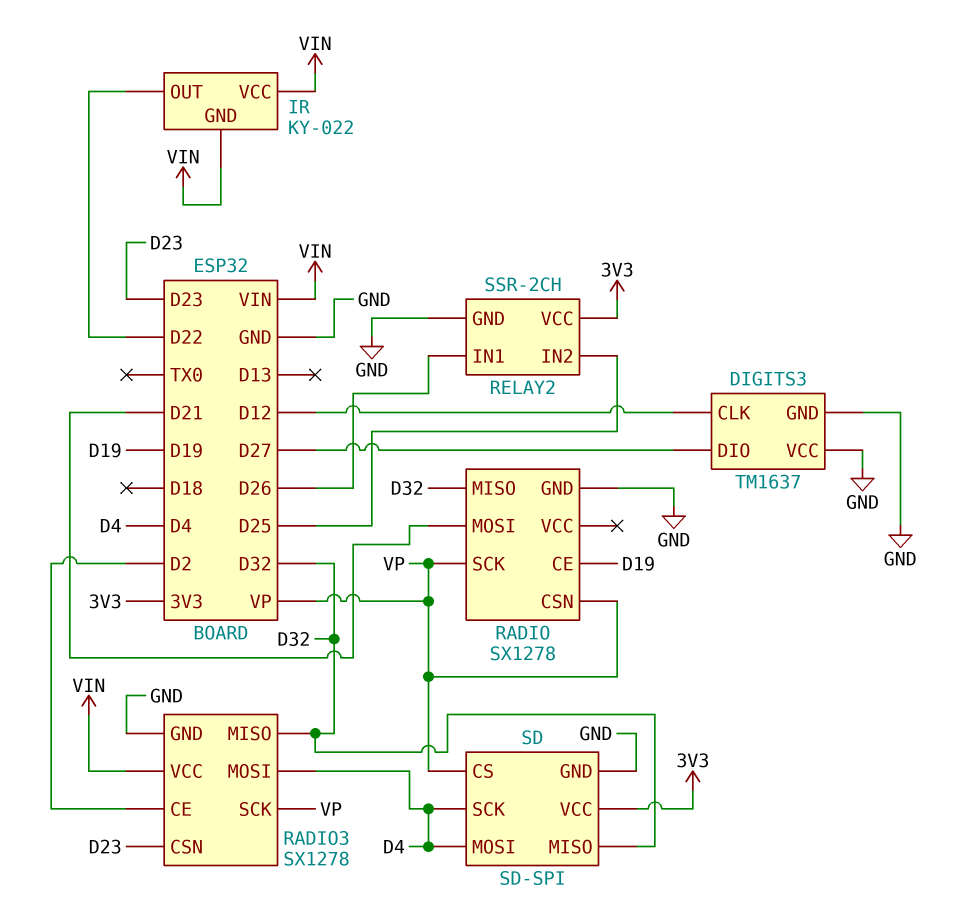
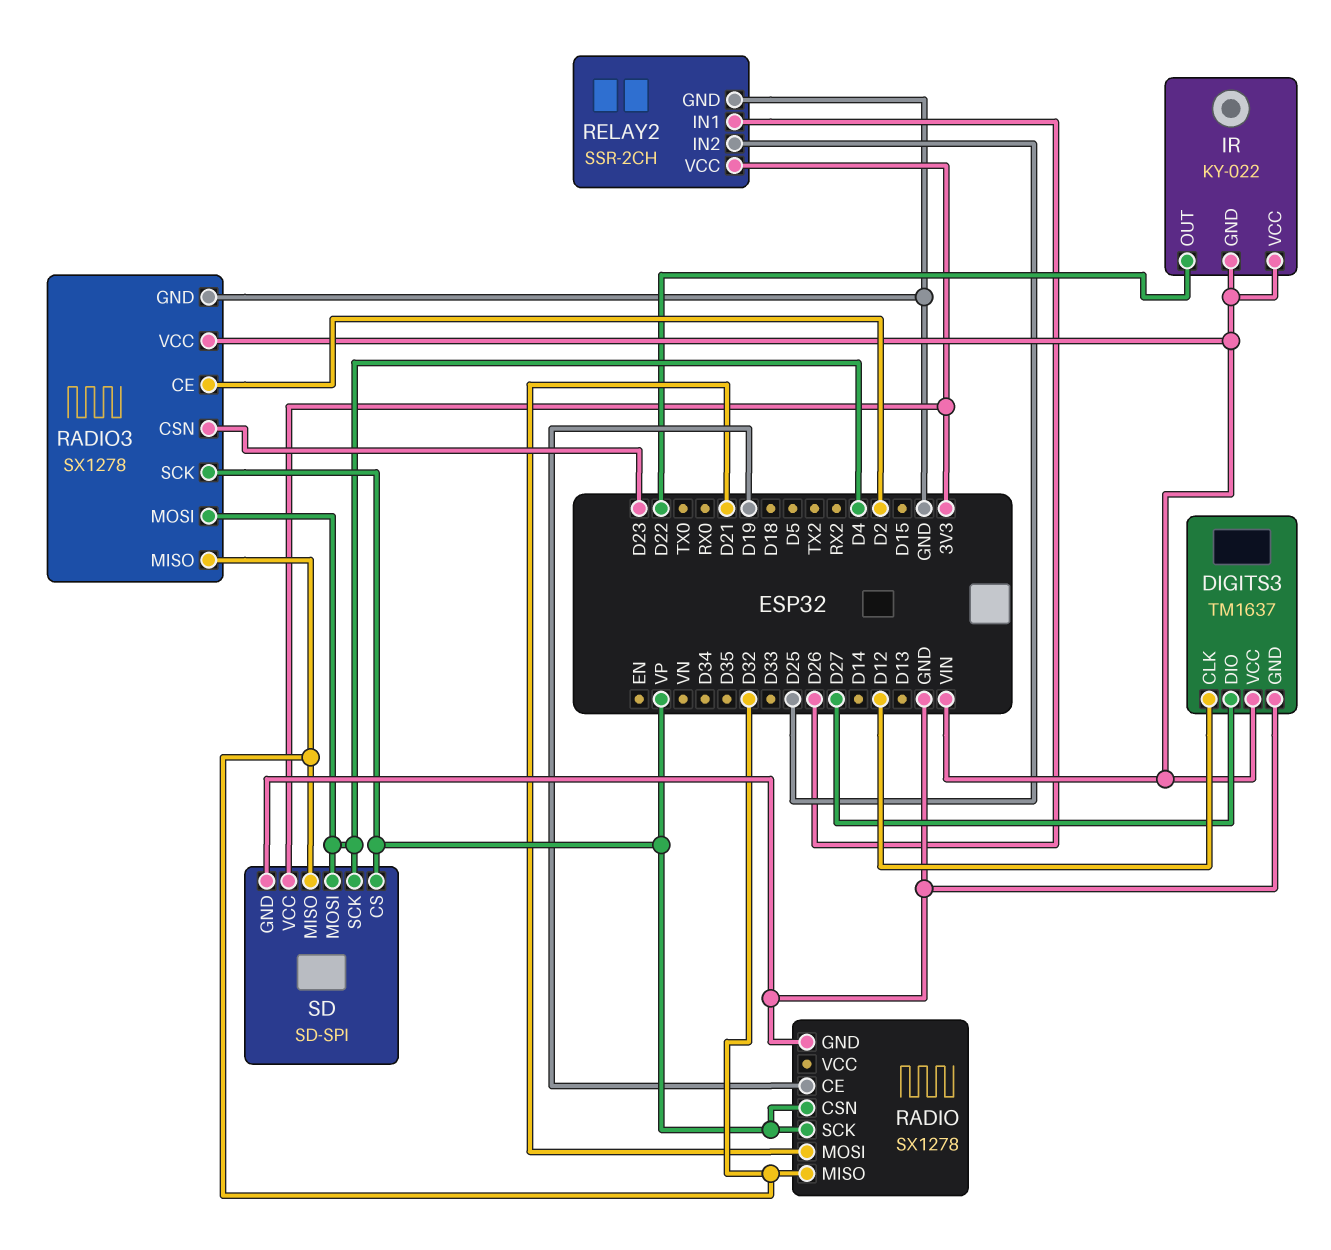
DIGITS3 pin VCC: GND -> VIN

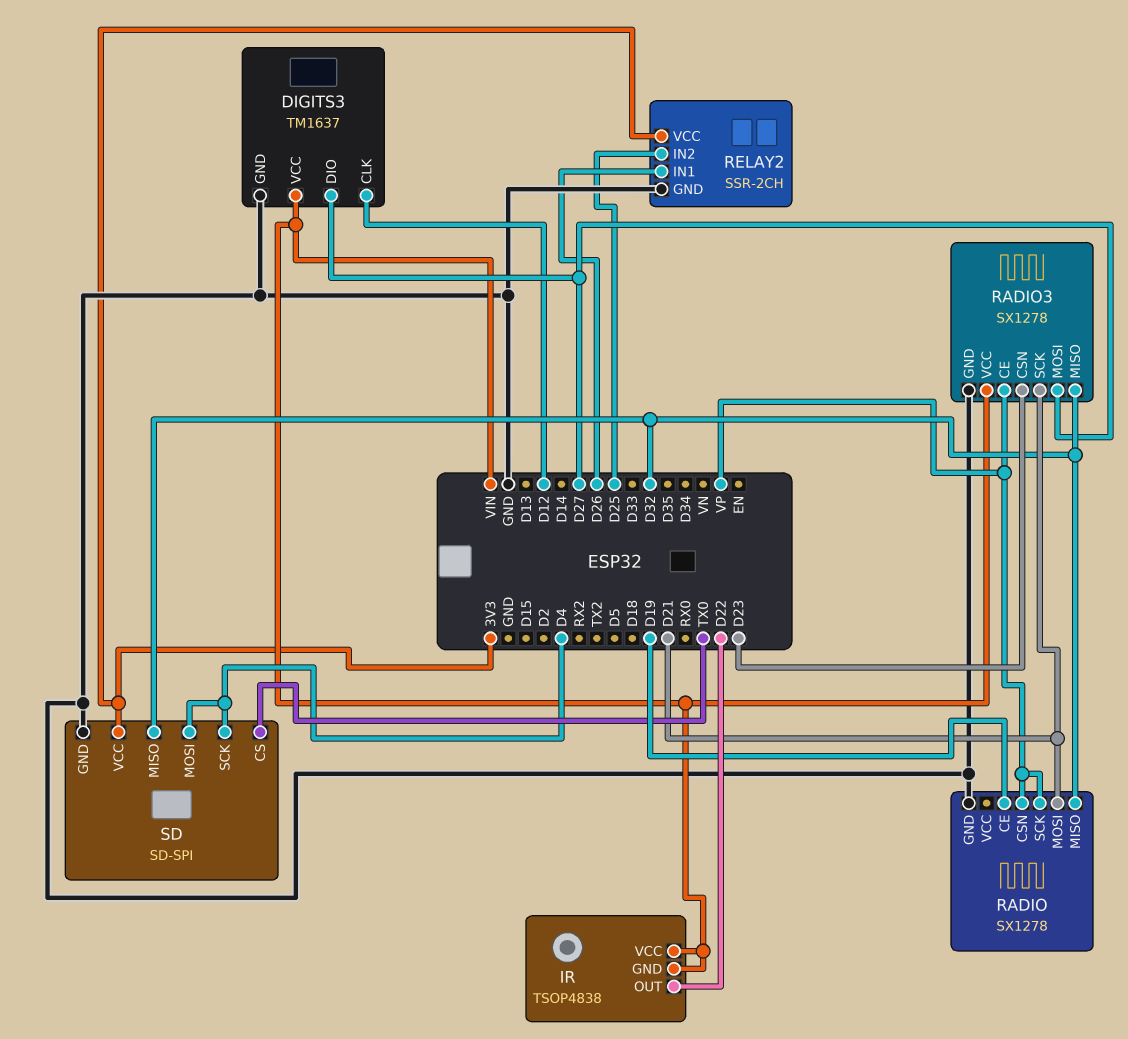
IR: KY-022 -> TSOP4838
RADIO3 pin CE: D2 -> VP
RADIO3 pin MOSI: D4 -> D27
RADIO3 pin SCK: VP -> D21
SD pin CS: VP -> TX0

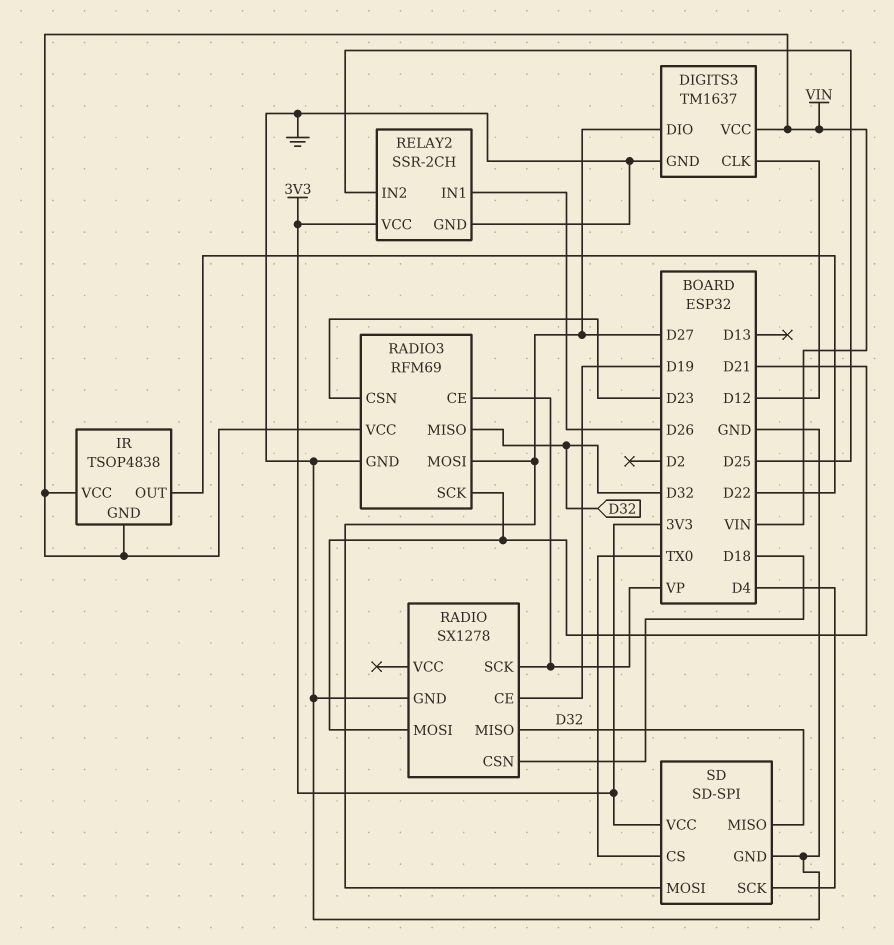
RADIO pin CSN: VP -> D18
RADIO3: SX1278 -> RFM69
SD pin MOSI: D4 -> D27

